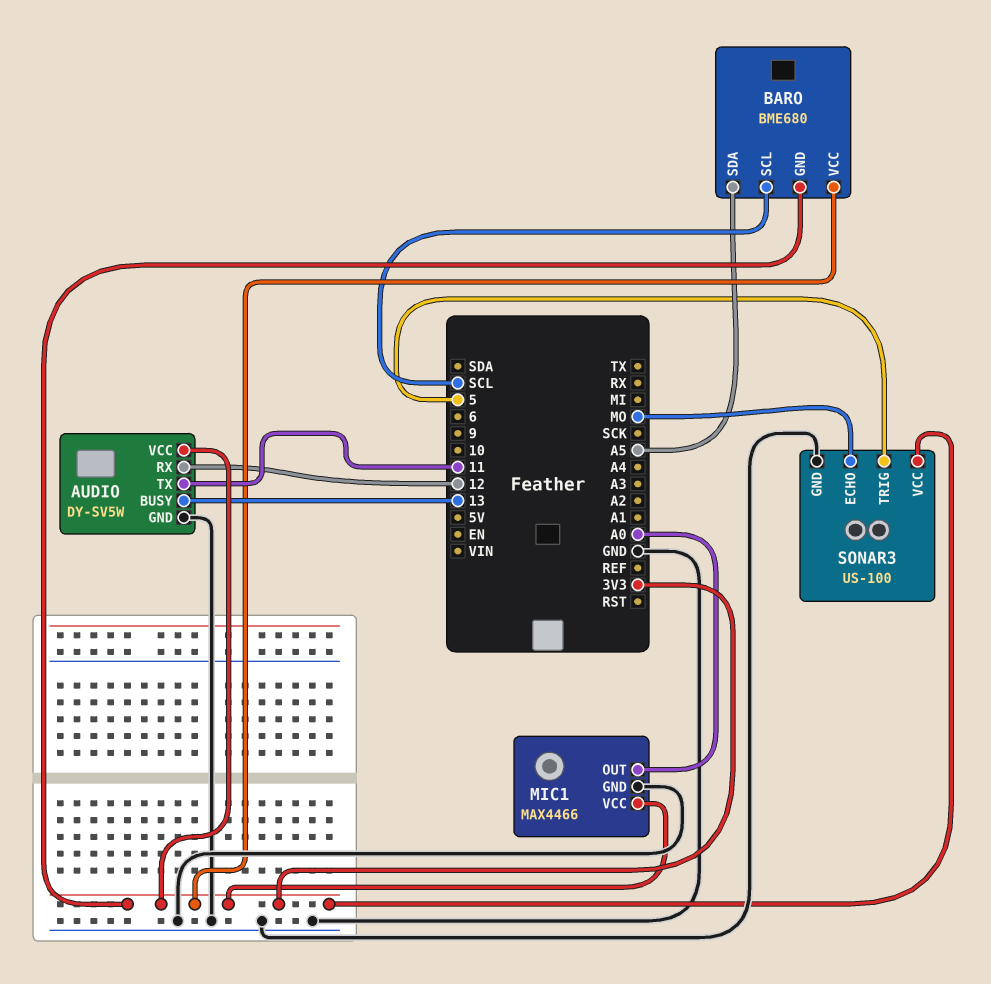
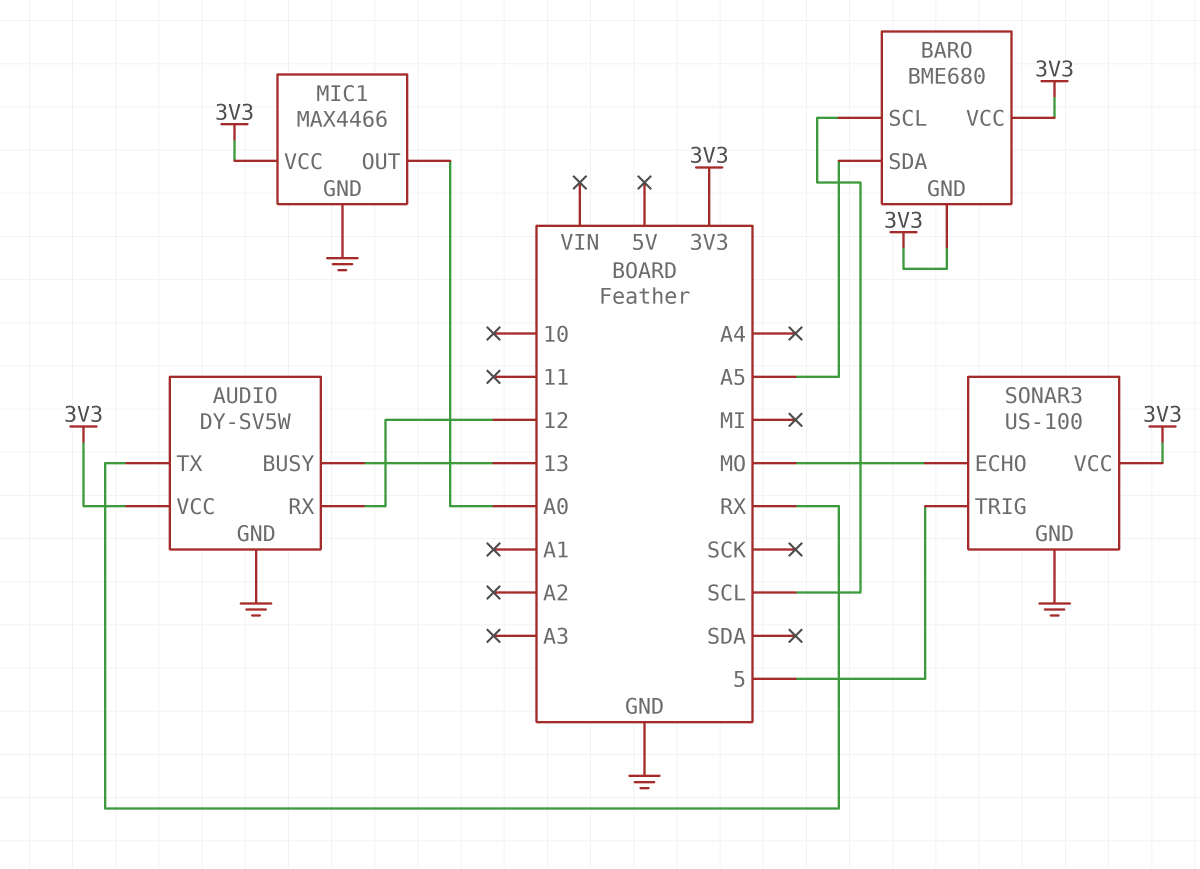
AUDIO pin TX: 11 -> RX

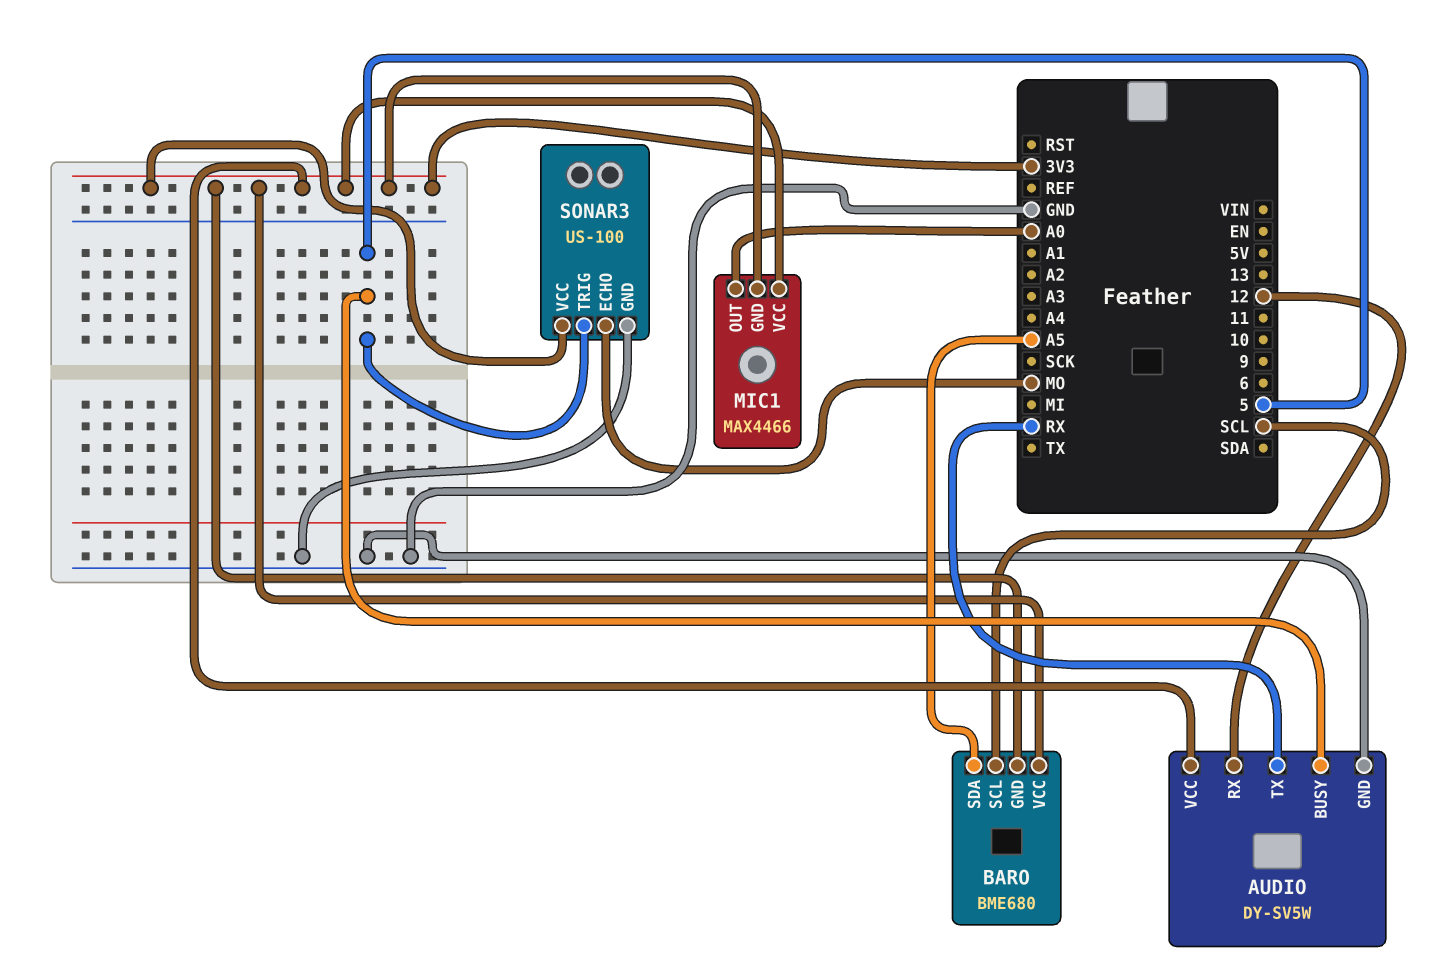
AUDIO pin BUSY: 13 -> 5
MIC1 pin GND: GND -> 3V3

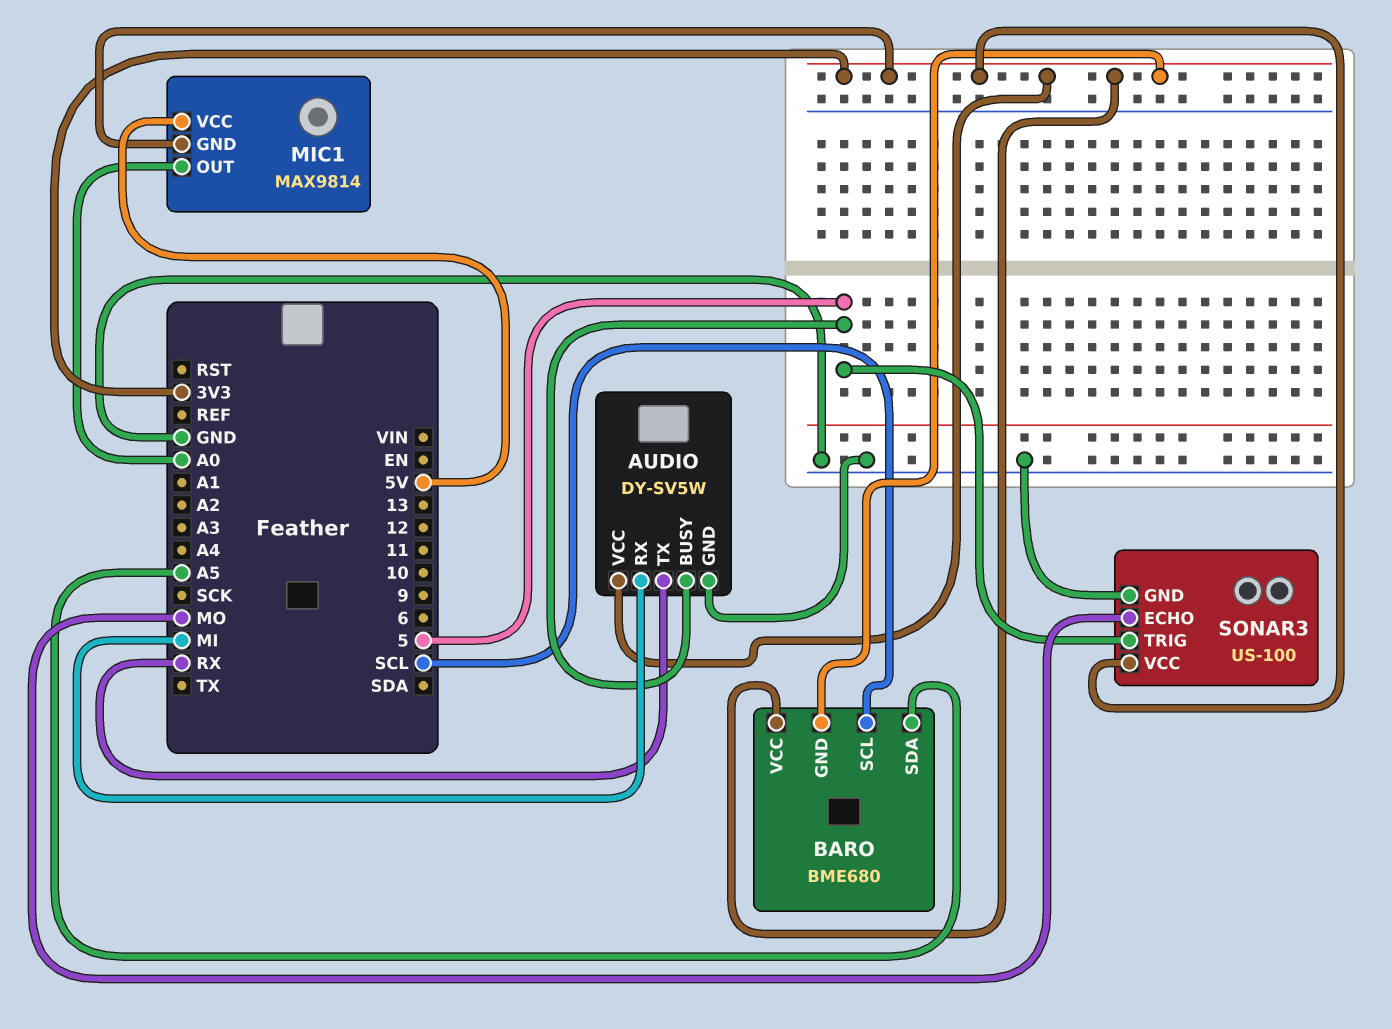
AUDIO pin RX: 12 -> MI
MIC1: MAX4466 -> MAX9814
MIC1 pin VCC: 3V3 -> 5V

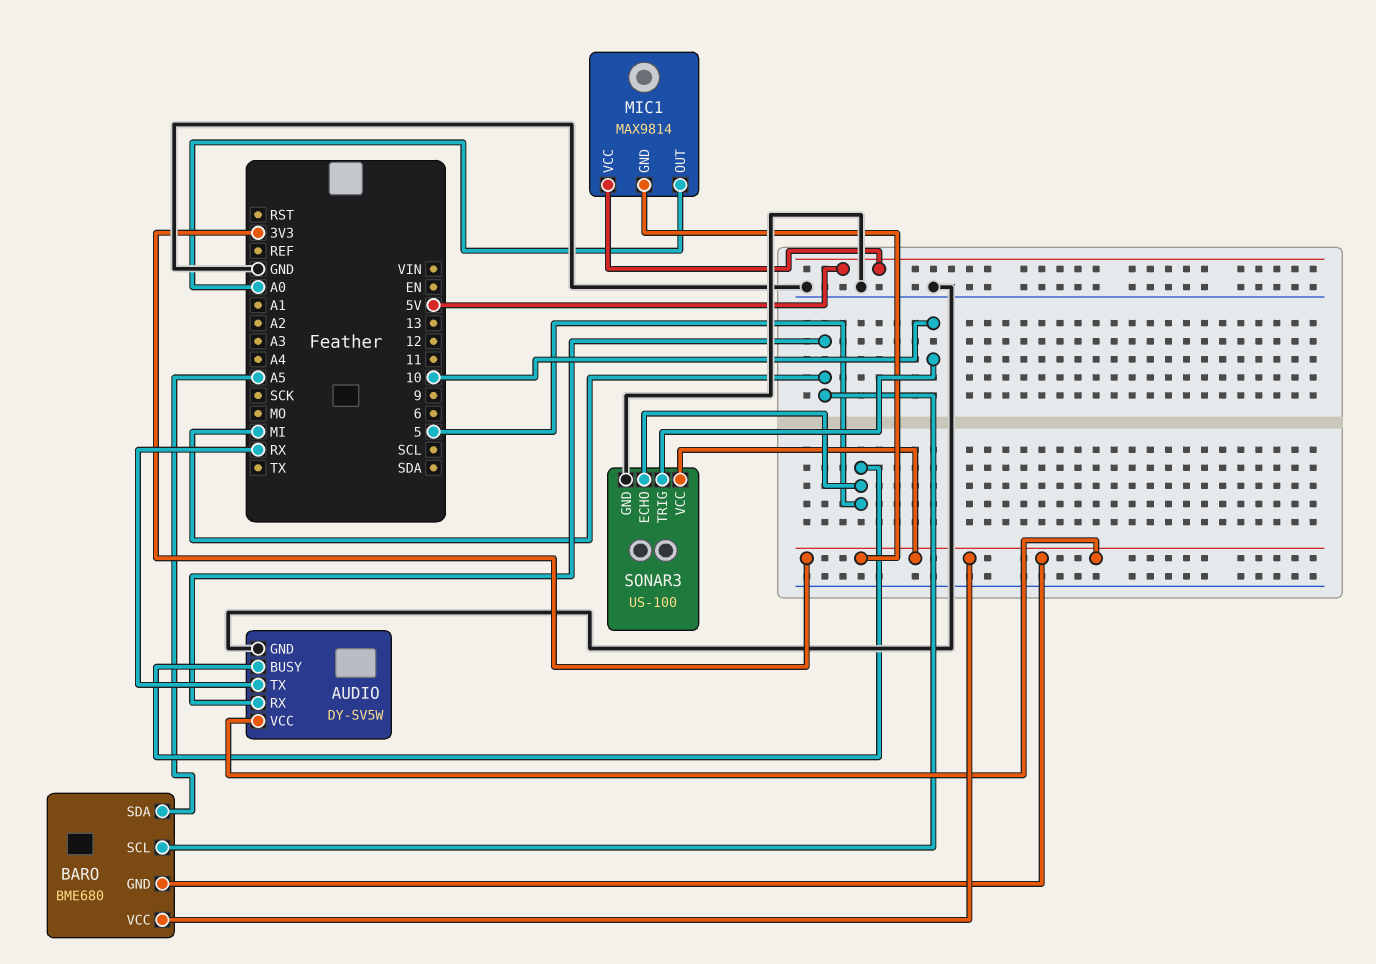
BARO pin SCL: SCL -> MI
SONAR3 pin ECHO: MO -> 5
SONAR3 pin TRIG: 5 -> 10

